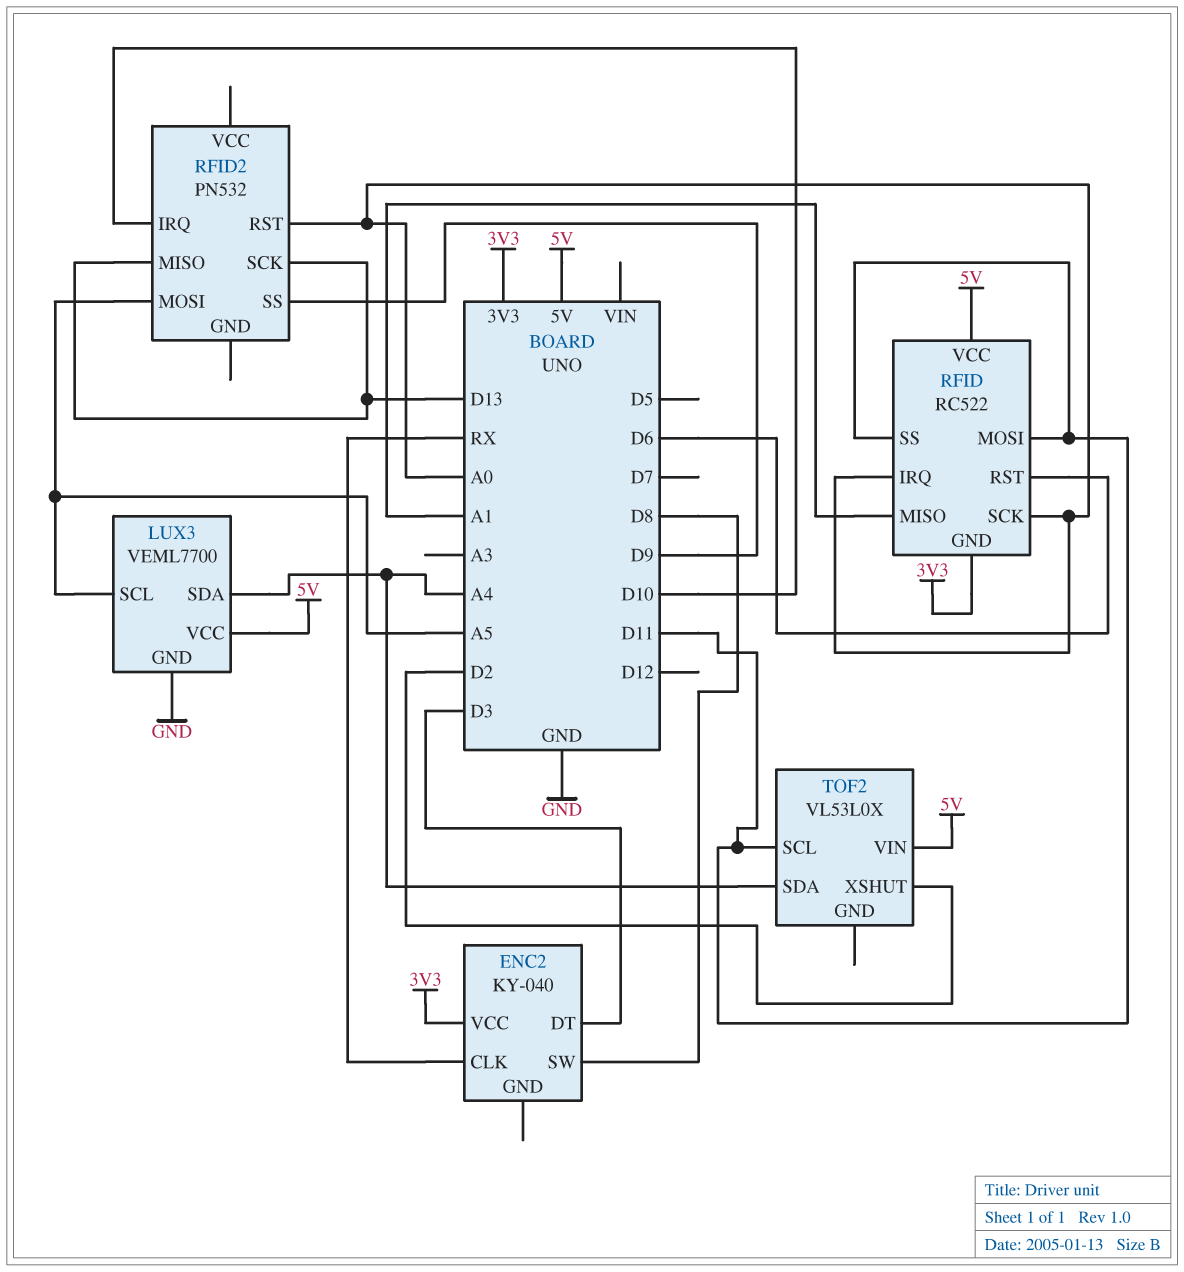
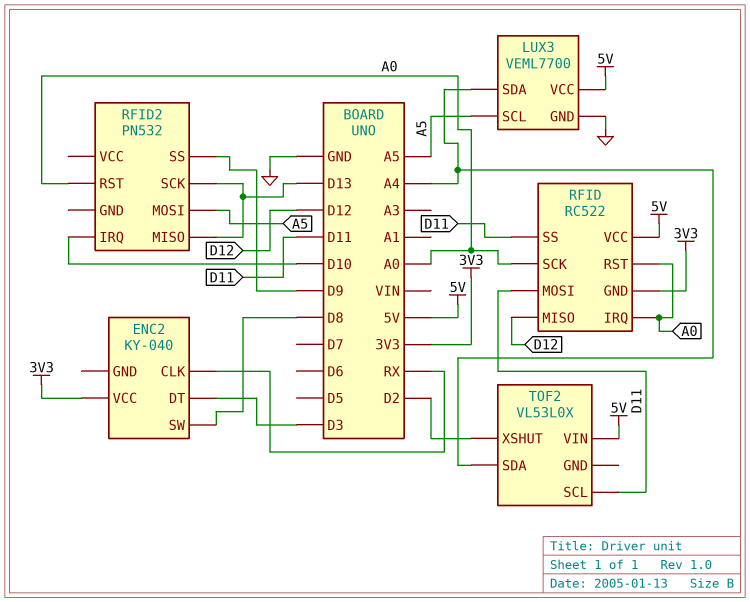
RFID pin MISO: A1 -> D12
RFID pin RST: D6 -> A0

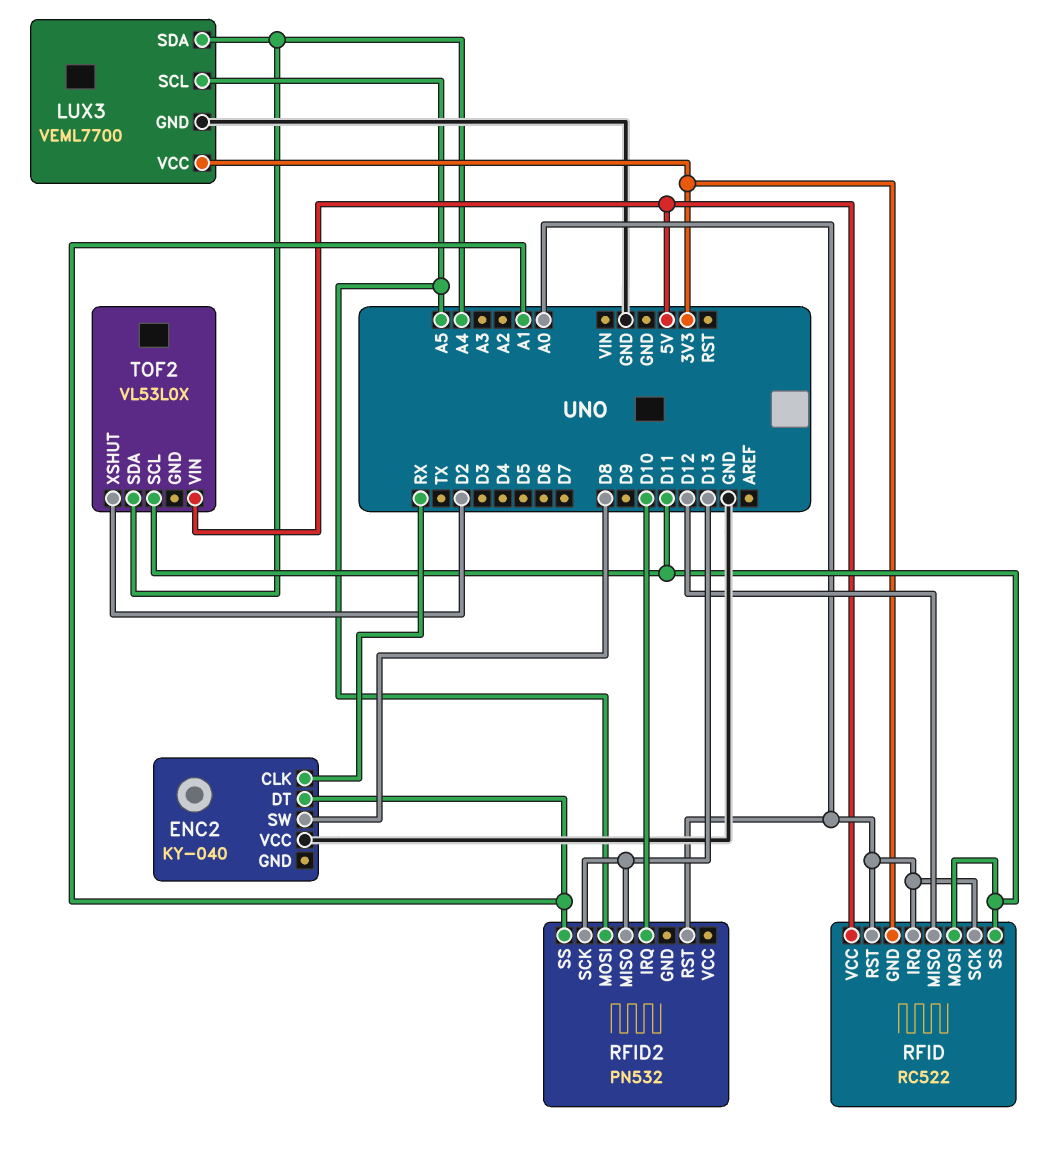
ENC2 pin DT: D3 -> A1
ENC2 pin VCC: 3V3 -> GND
LUX3 pin VCC: 5V -> 3V3
RFID2 pin SS: D9 -> A1

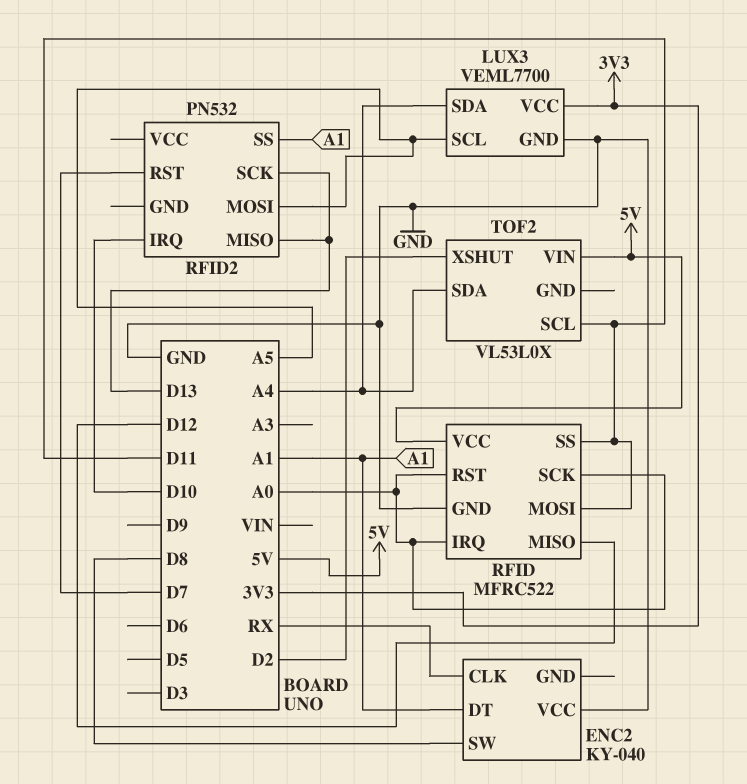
RFID: RC522 -> MFRC522
RFID pin GND: 3V3 -> GND
RFID2 pin RST: A0 -> D7

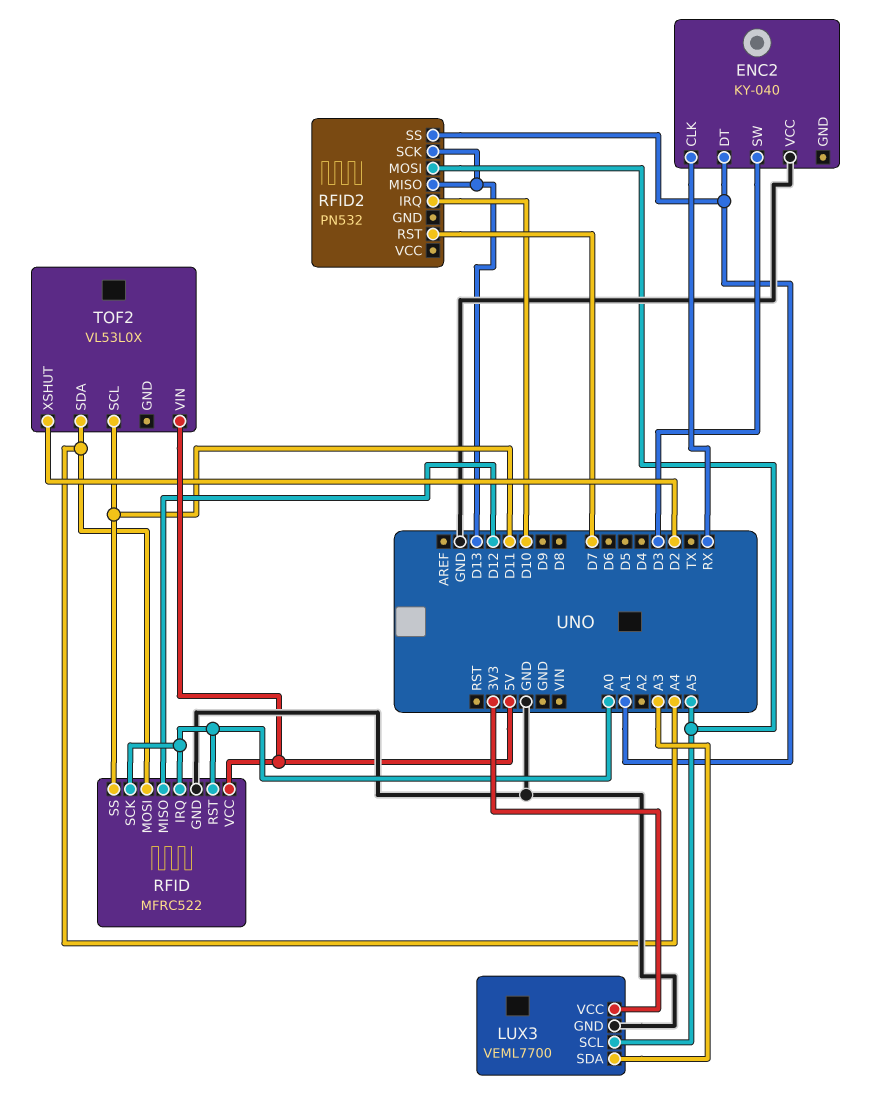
ENC2 pin SW: D8 -> D3
LUX3 pin SDA: A4 -> A3
RFID pin MOSI: D11 -> A4

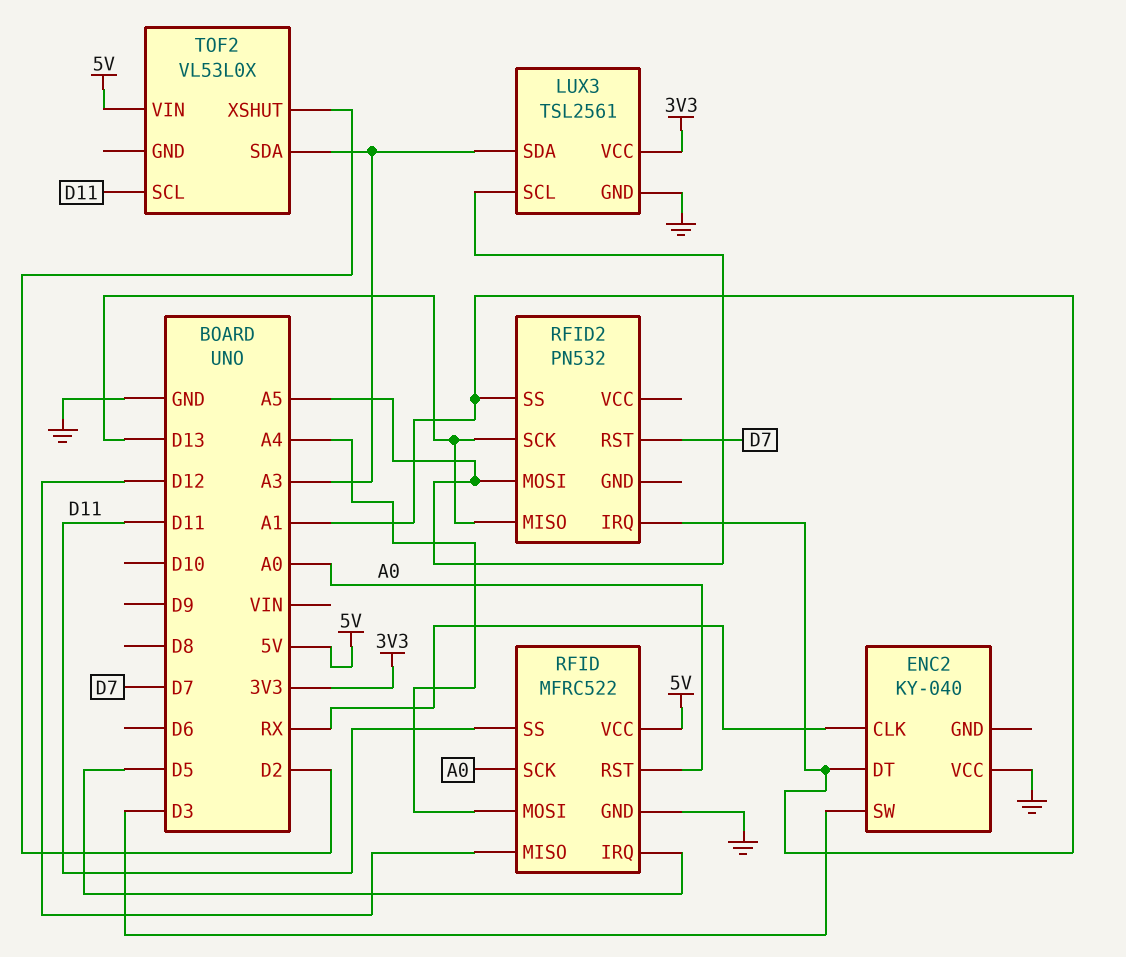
LUX3: VEML7700 -> TSL2561
RFID pin IRQ: A0 -> D5
RFID2 pin IRQ: D10 -> A1
TOF2 pin SDA: A4 -> A3

